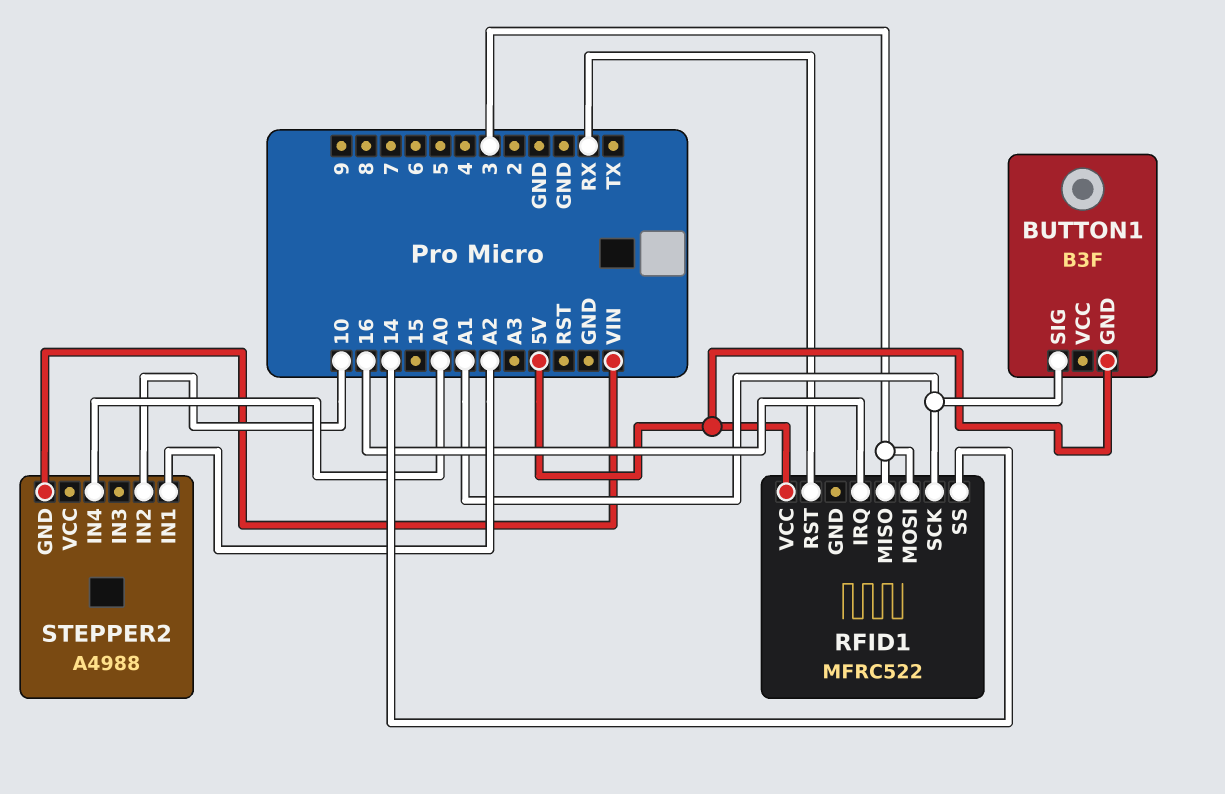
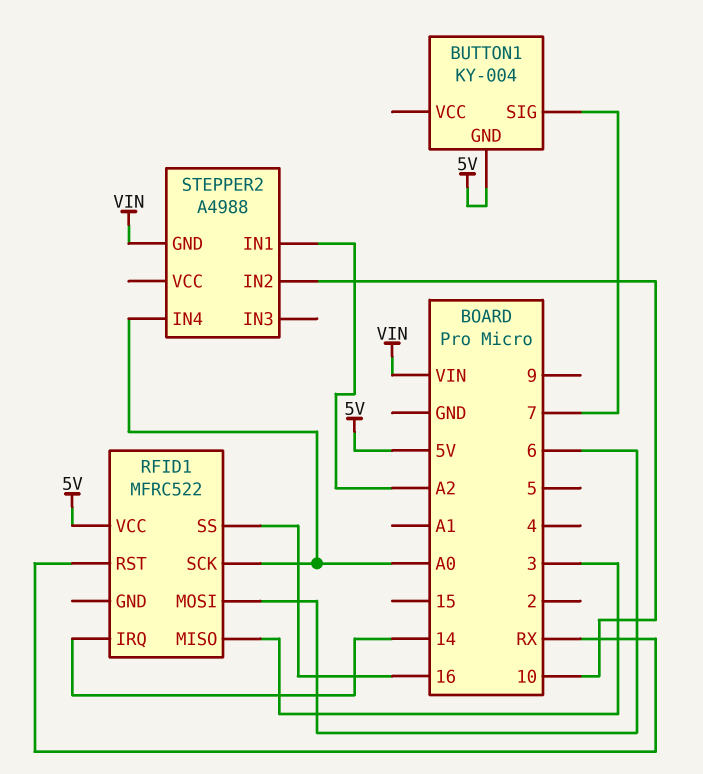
BUTTON1: B3F -> KY-004
BUTTON1 pin SIG: A1 -> 7
RFID1 pin IRQ: 16 -> 14
RFID1 pin MOSI: 3 -> 6
RFID1 pin SCK: A1 -> A0
RFID1 pin SS: 14 -> 16

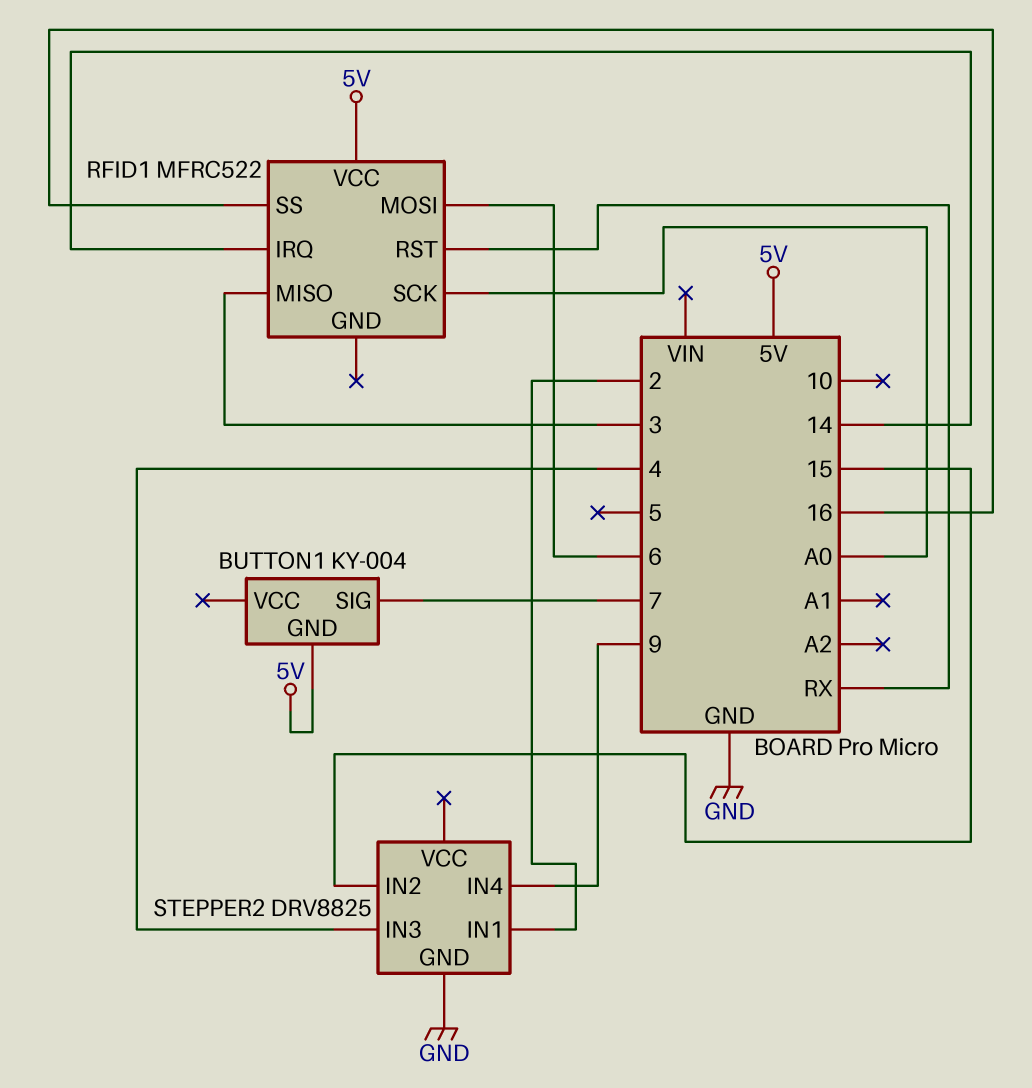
STEPPER2: A4988 -> DRV8825
STEPPER2 pin GND: VIN -> GND
STEPPER2 pin IN1: A2 -> 2
STEPPER2 pin IN2: 10 -> 15
STEPPER2 pin IN3: none -> 4
STEPPER2 pin IN4: A0 -> 9

